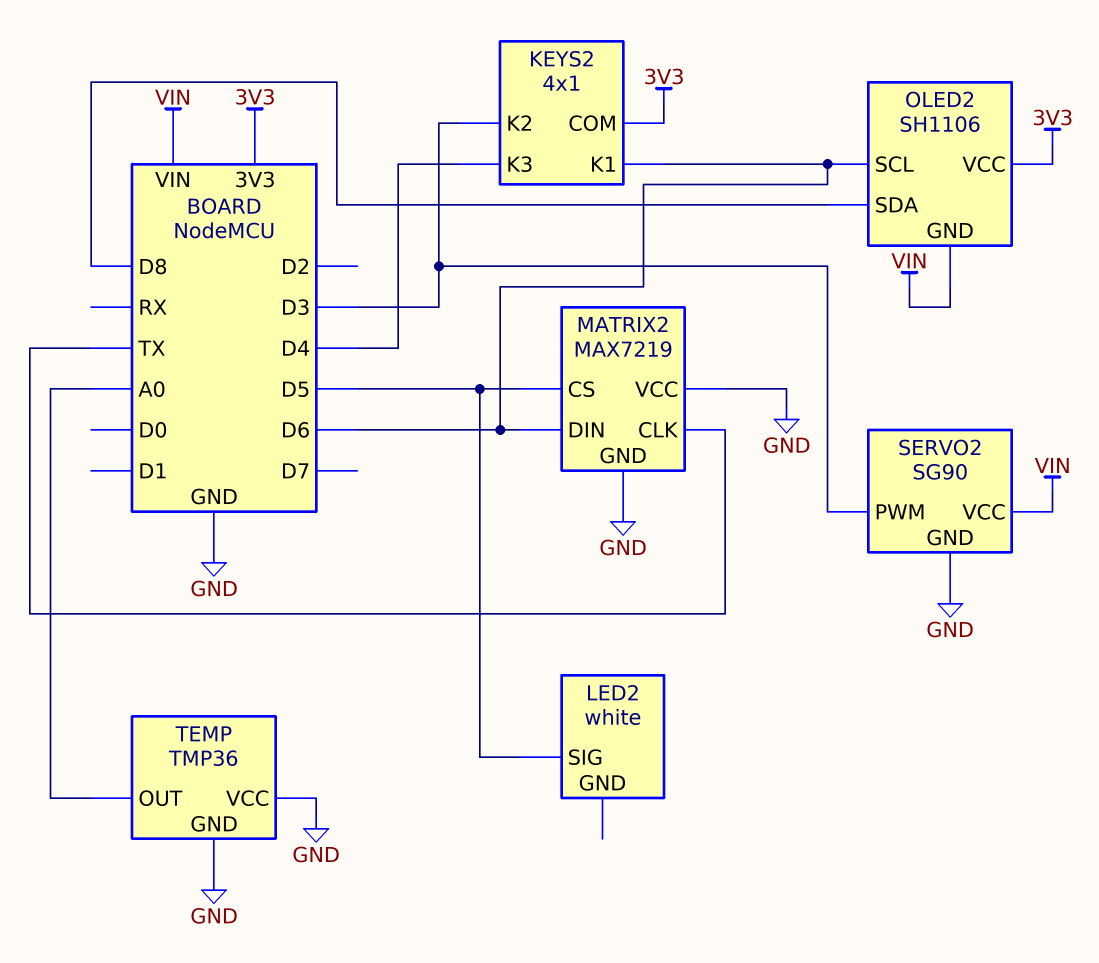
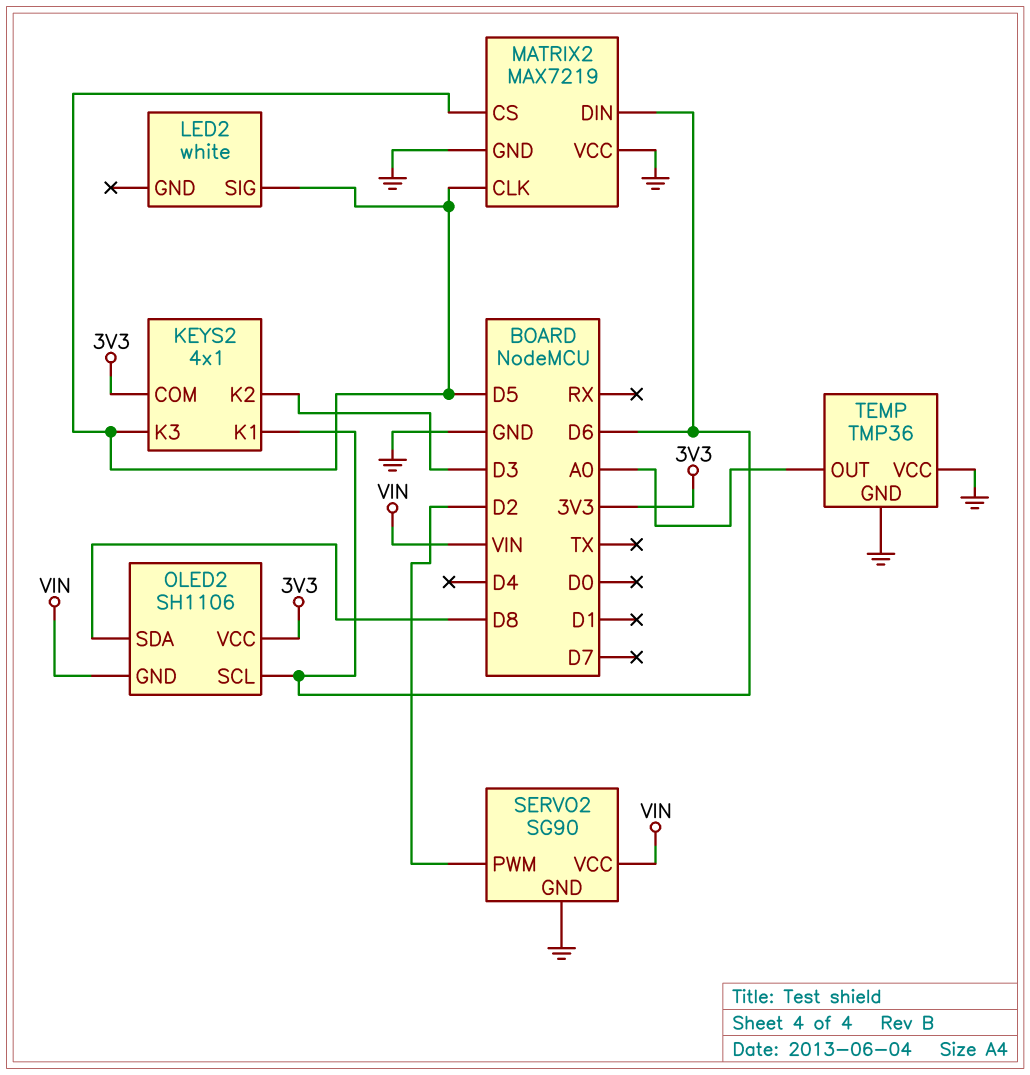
KEYS2 pin K3: D4 -> D5
MATRIX2 pin CLK: TX -> D5
SERVO2 pin PWM: D3 -> D2

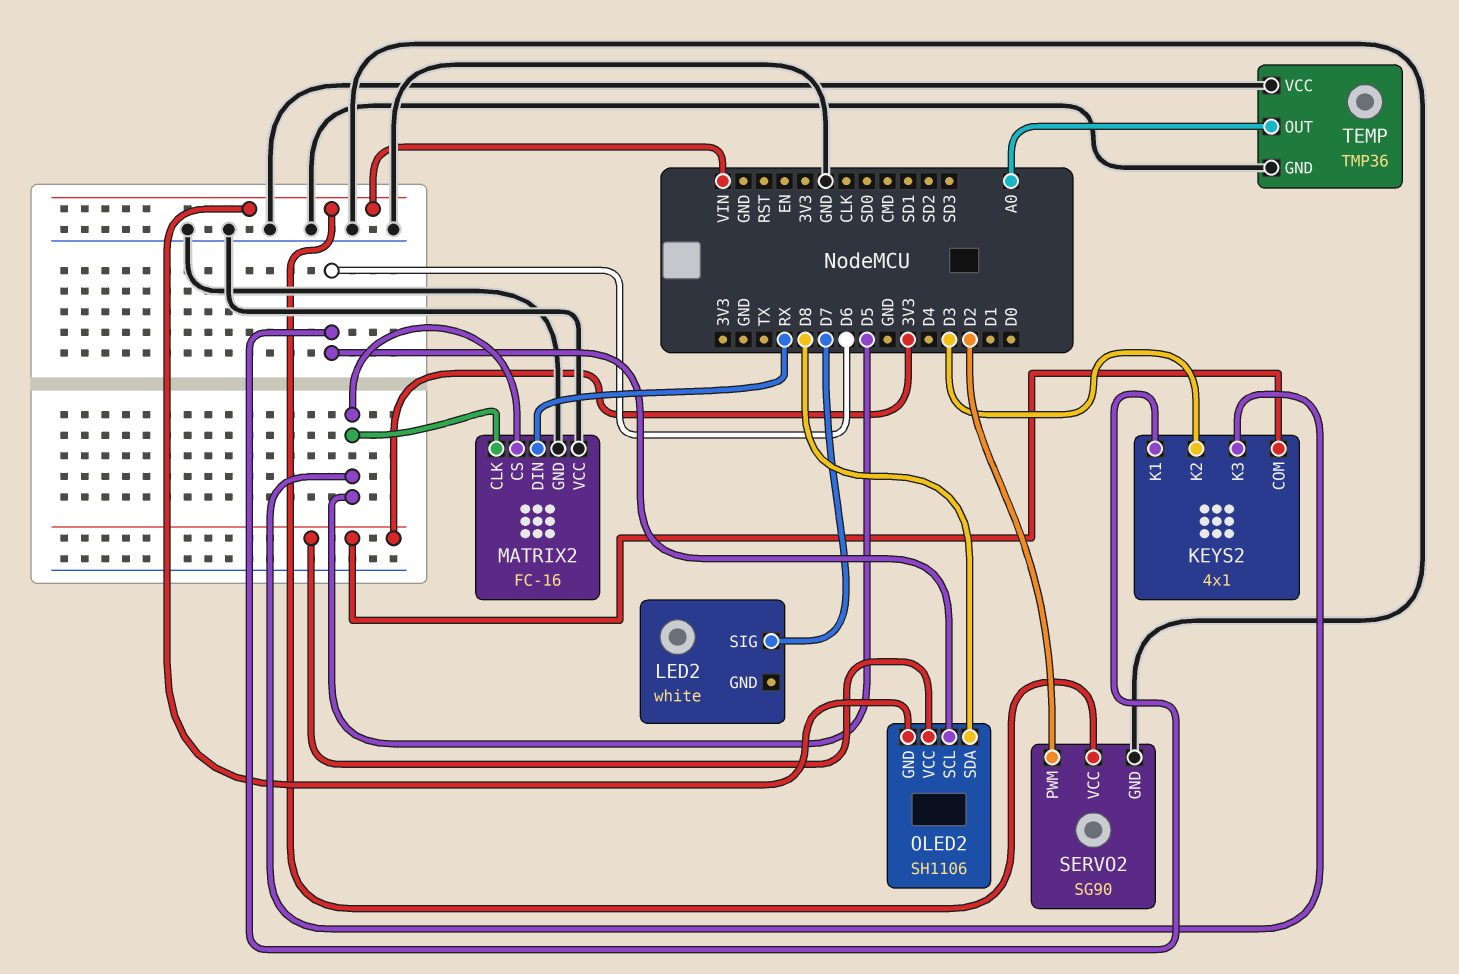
LED2 pin SIG: D5 -> D7
MATRIX2: MAX7219 -> FC-16
MATRIX2 pin DIN: D6 -> RX

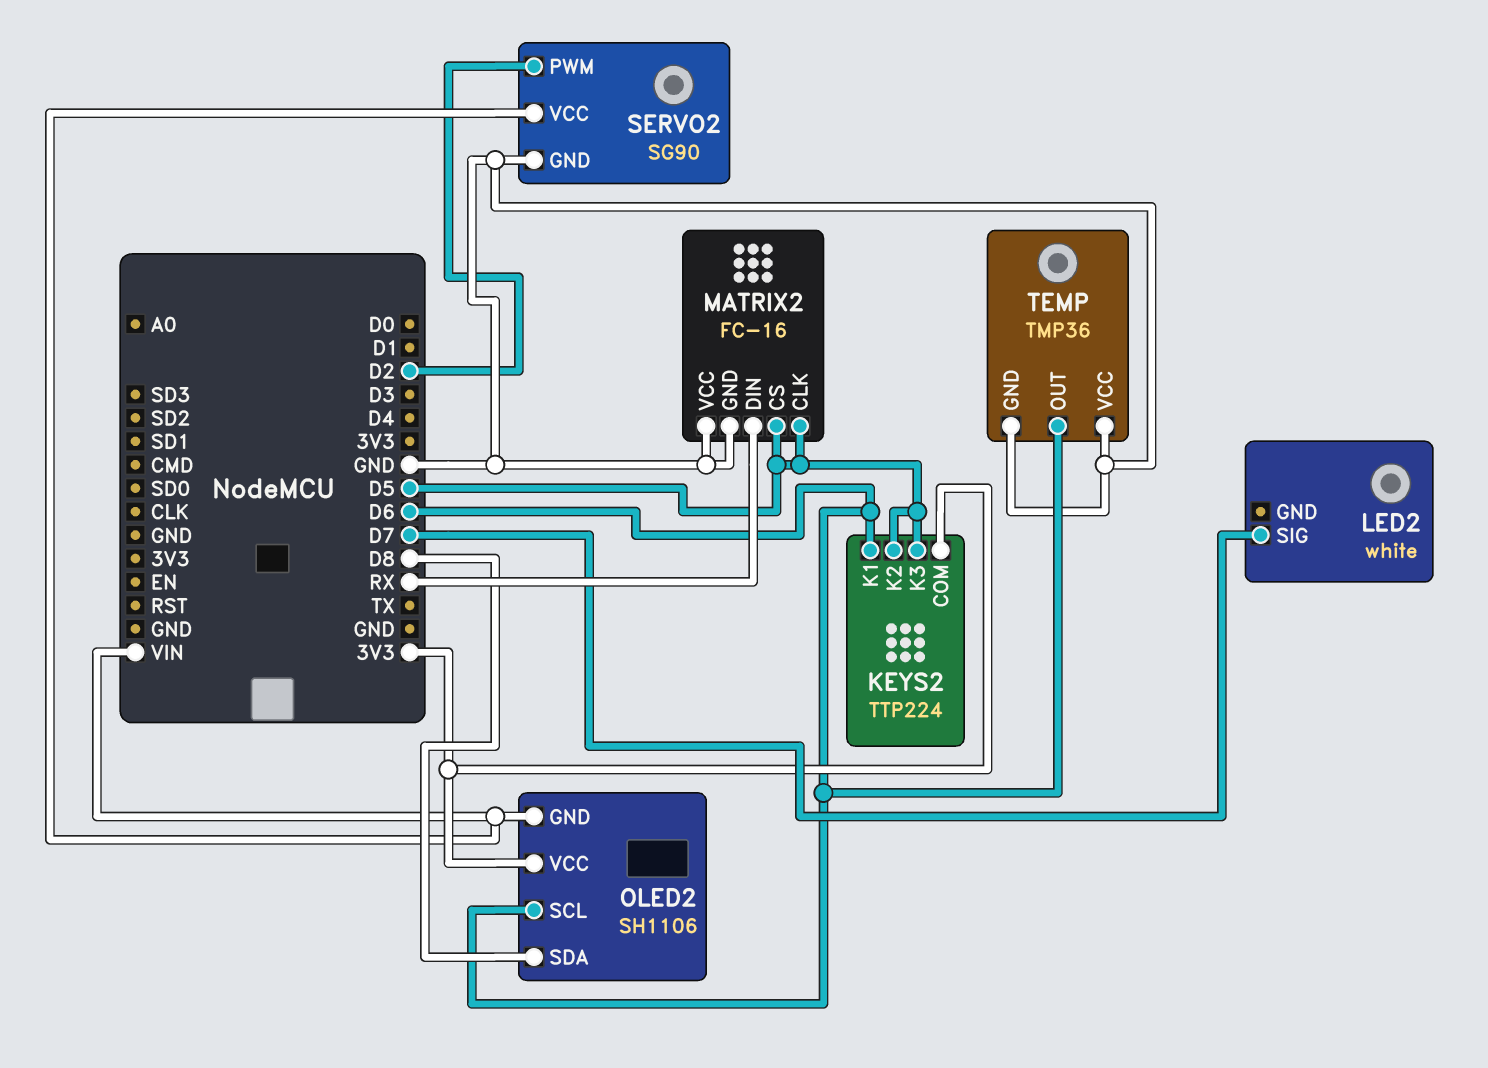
KEYS2: 4x1 -> TTP224
KEYS2 pin K2: D3 -> D5
TEMP pin OUT: A0 -> D6

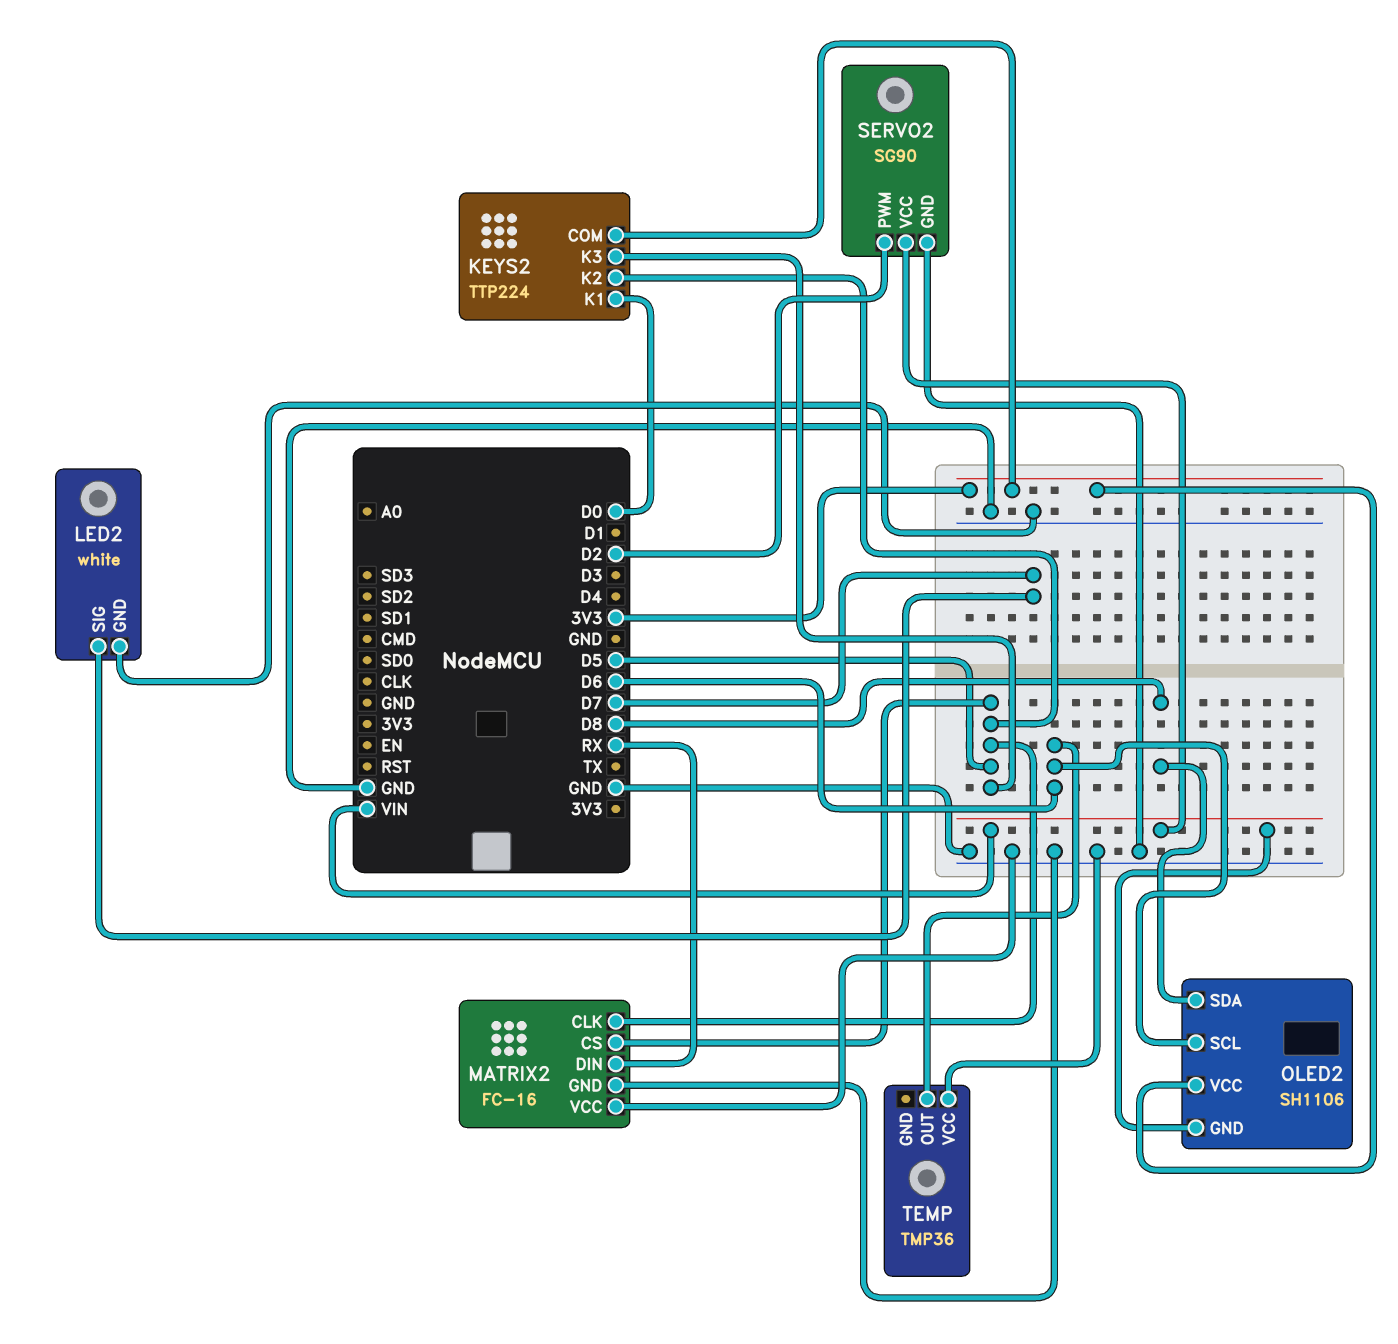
KEYS2 pin K1: D6 -> D0
LED2 pin GND: none -> GND
TEMP pin GND: GND -> none

